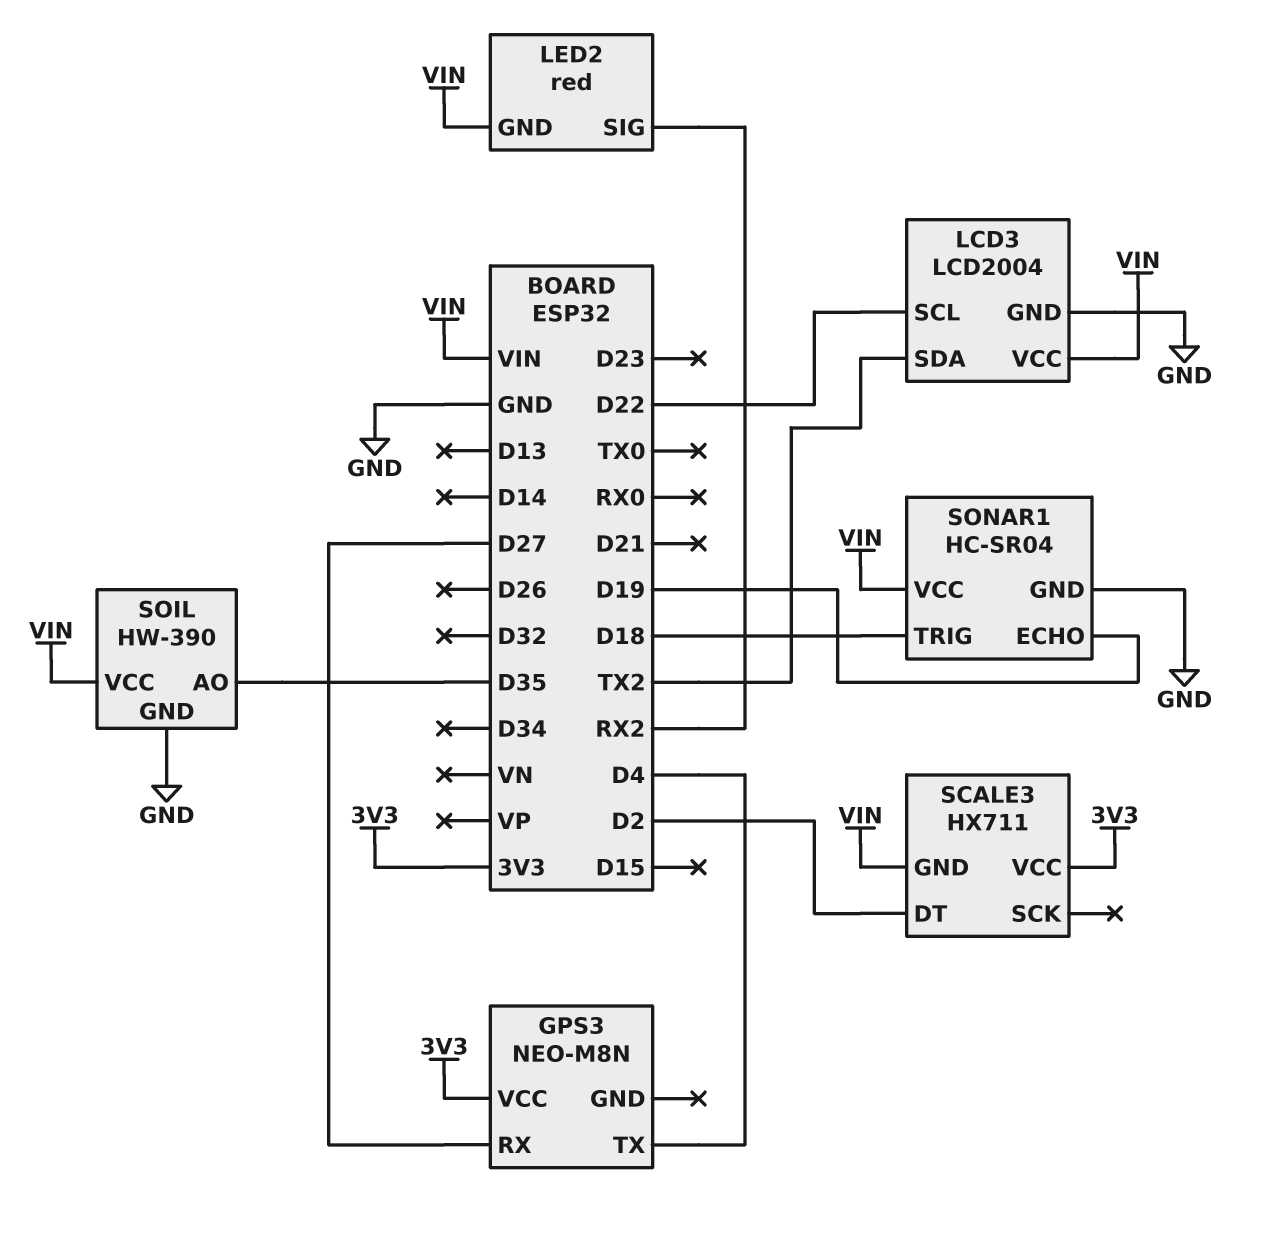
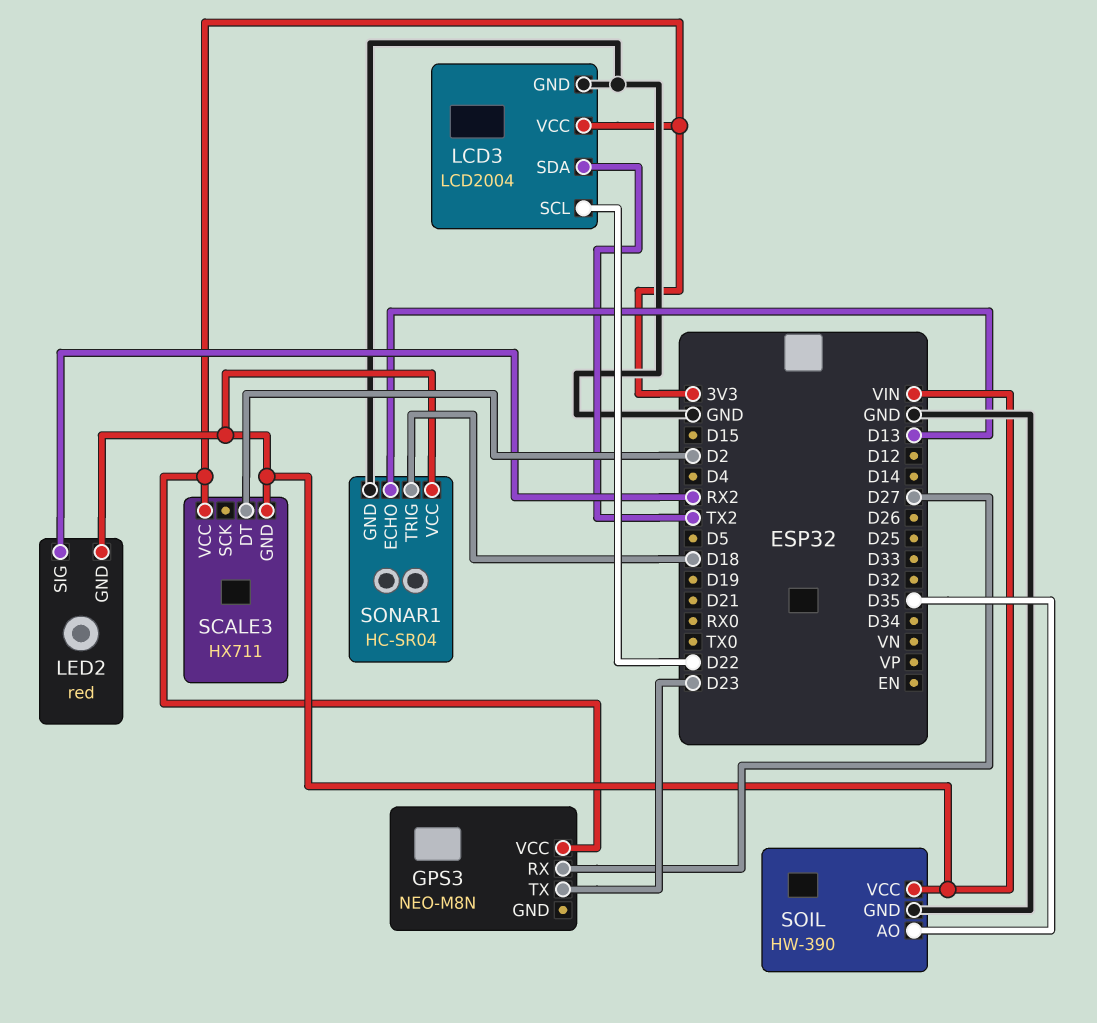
GPS3 pin TX: D4 -> D23
LCD3 pin VCC: VIN -> 3V3
SONAR1 pin ECHO: D19 -> D13

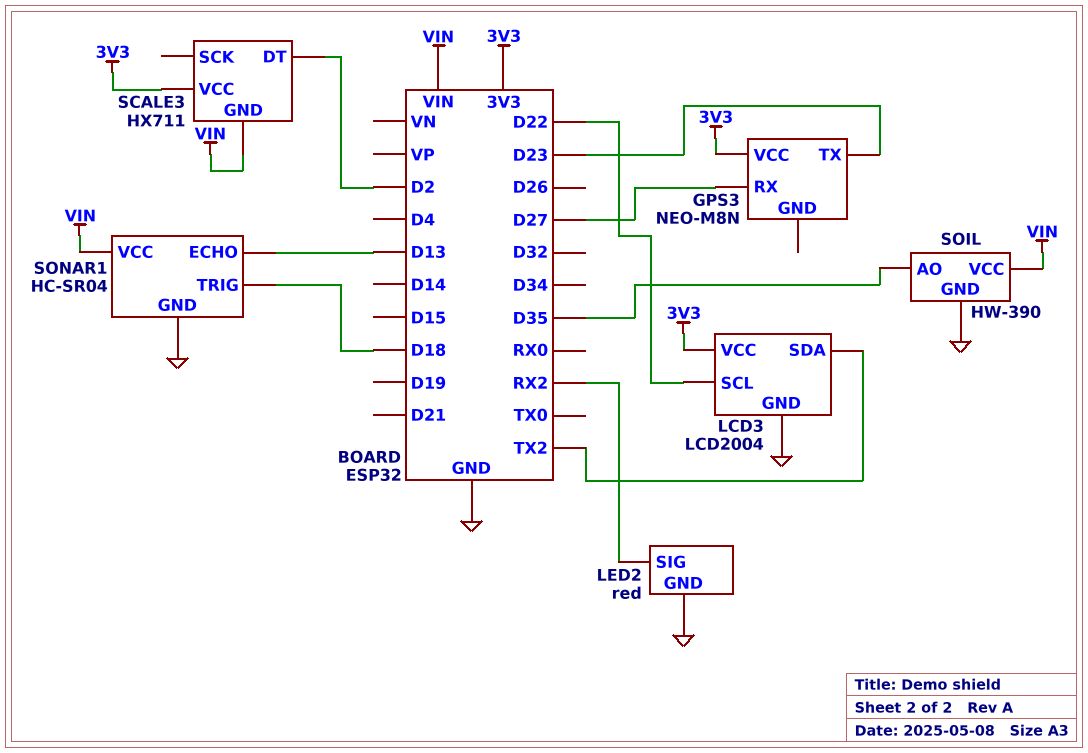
LED2 pin GND: VIN -> GND

